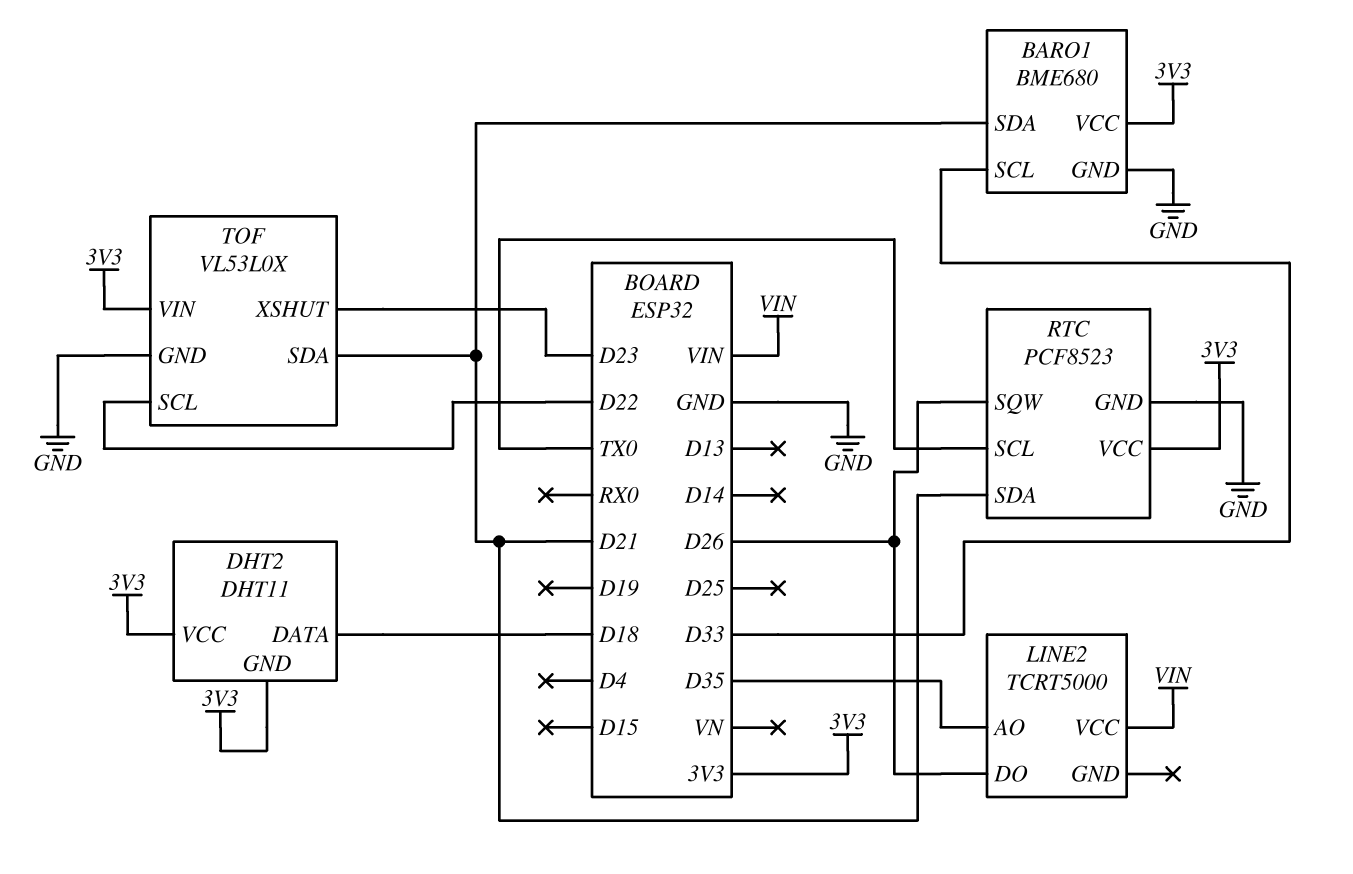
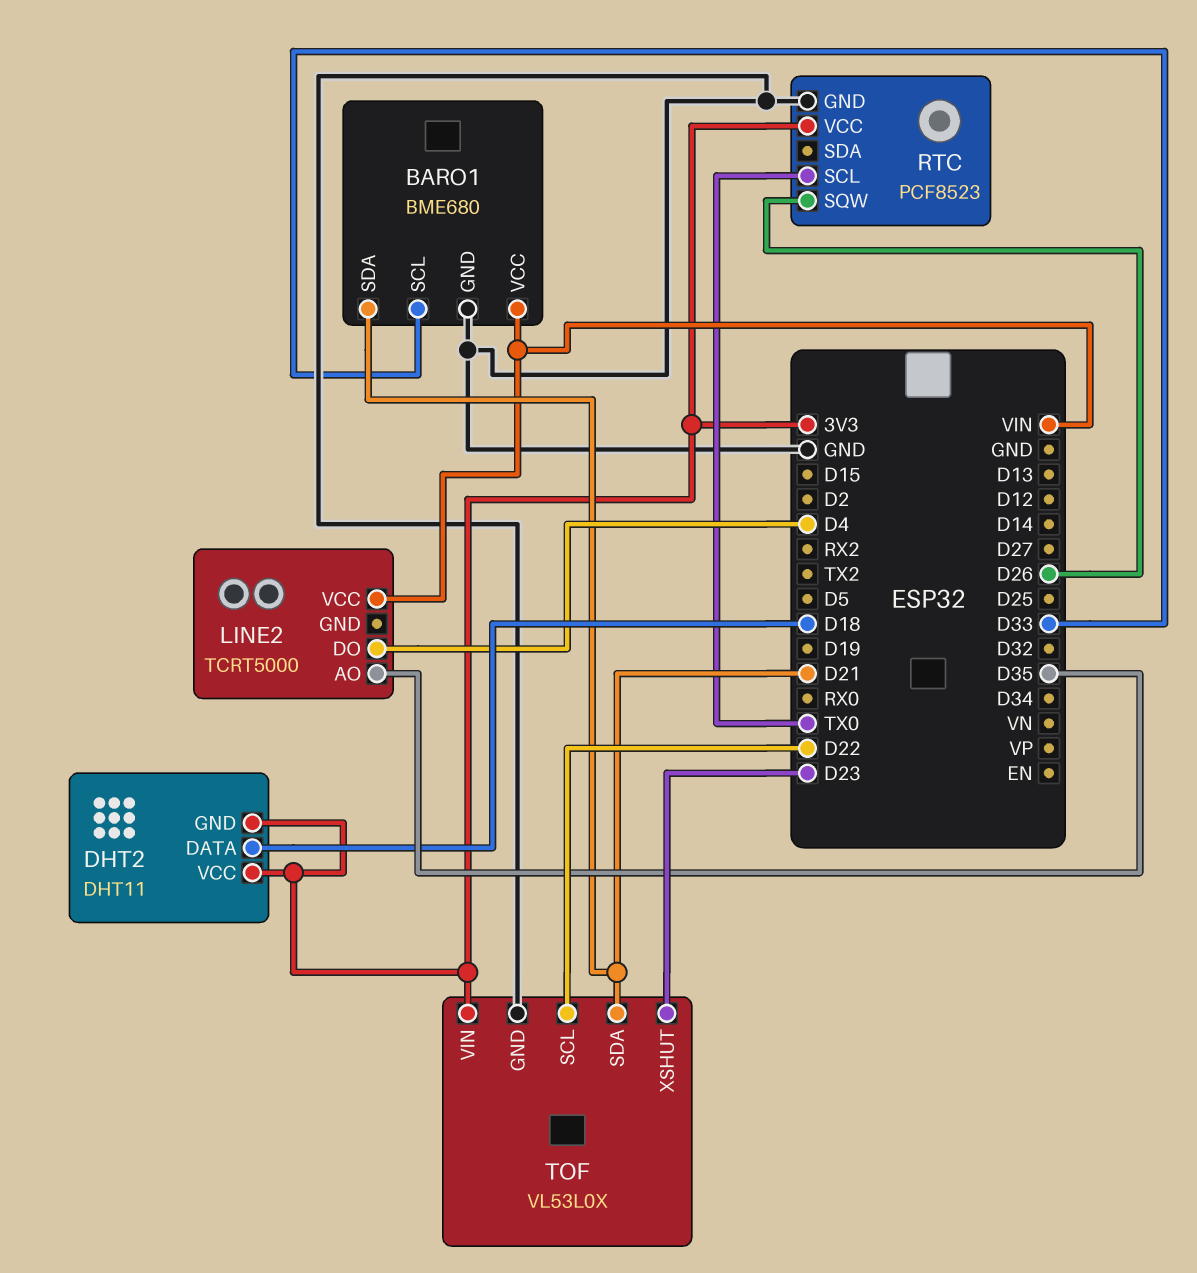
BARO1 pin VCC: 3V3 -> VIN
LINE2 pin DO: D26 -> D4
RTC pin SDA: D21 -> none

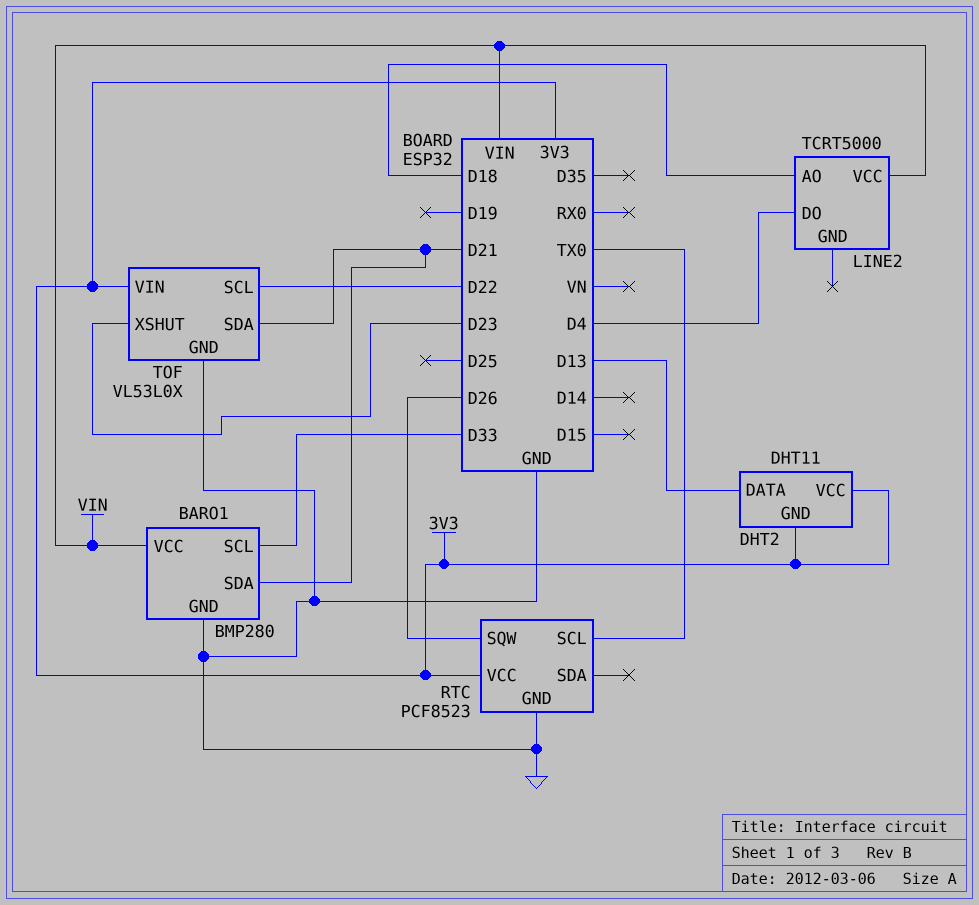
BARO1: BME680 -> BMP280
DHT2 pin DATA: D18 -> D13
LINE2 pin AO: D35 -> D18

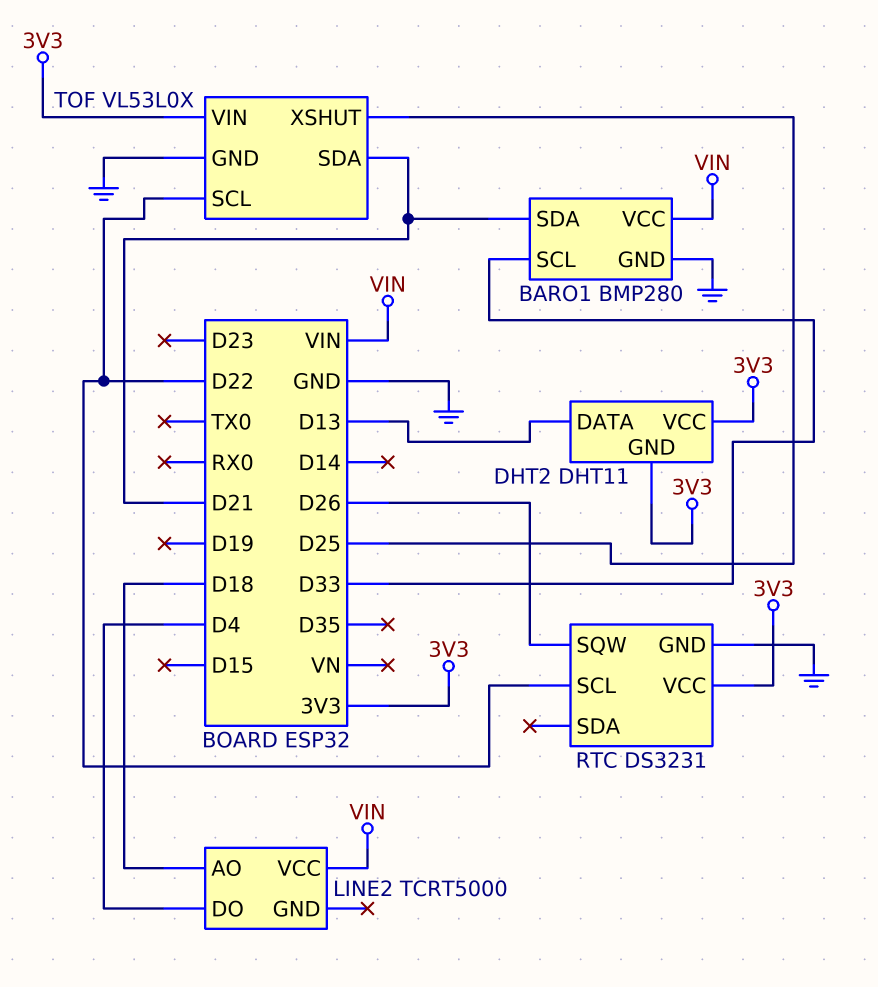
RTC: PCF8523 -> DS3231
RTC pin SCL: TX0 -> D22
TOF pin XSHUT: D23 -> D25

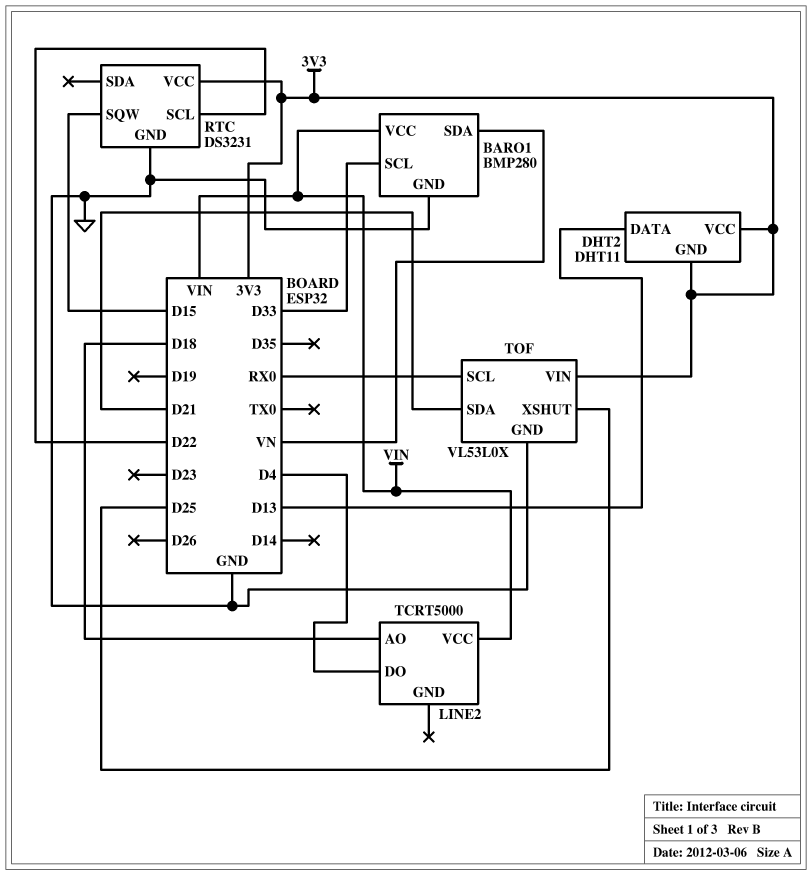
BARO1 pin SDA: D21 -> VN
RTC pin SQW: D26 -> D15
TOF pin SCL: D22 -> RX0

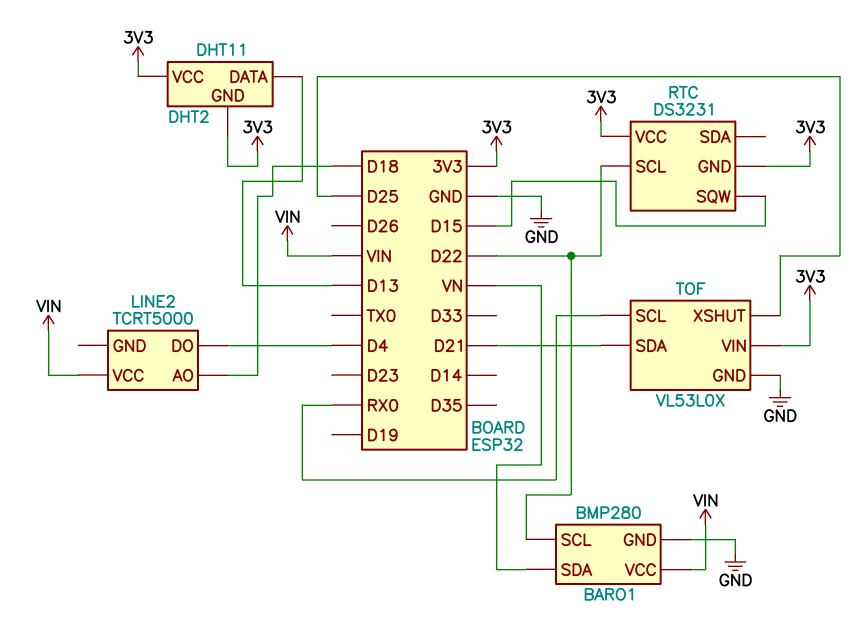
BARO1 pin SCL: D33 -> D22
RTC pin GND: GND -> 3V3

